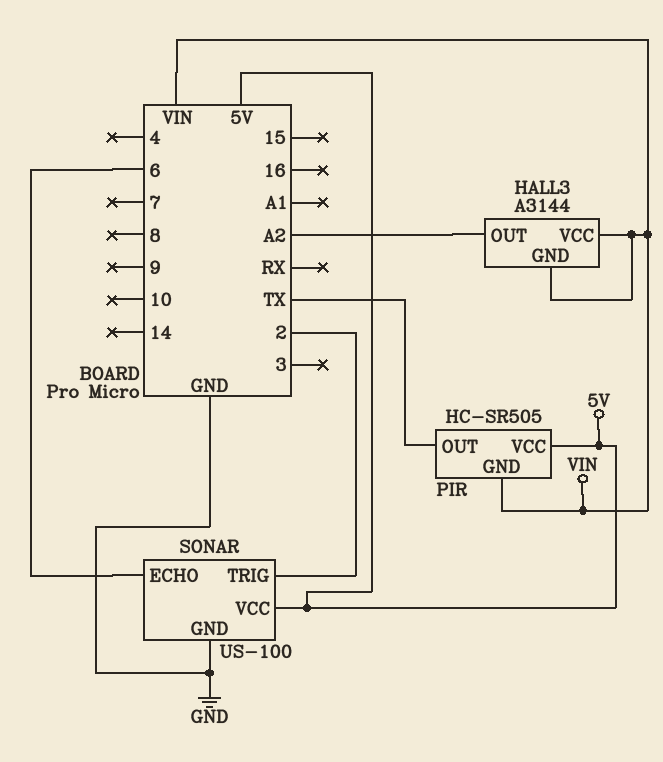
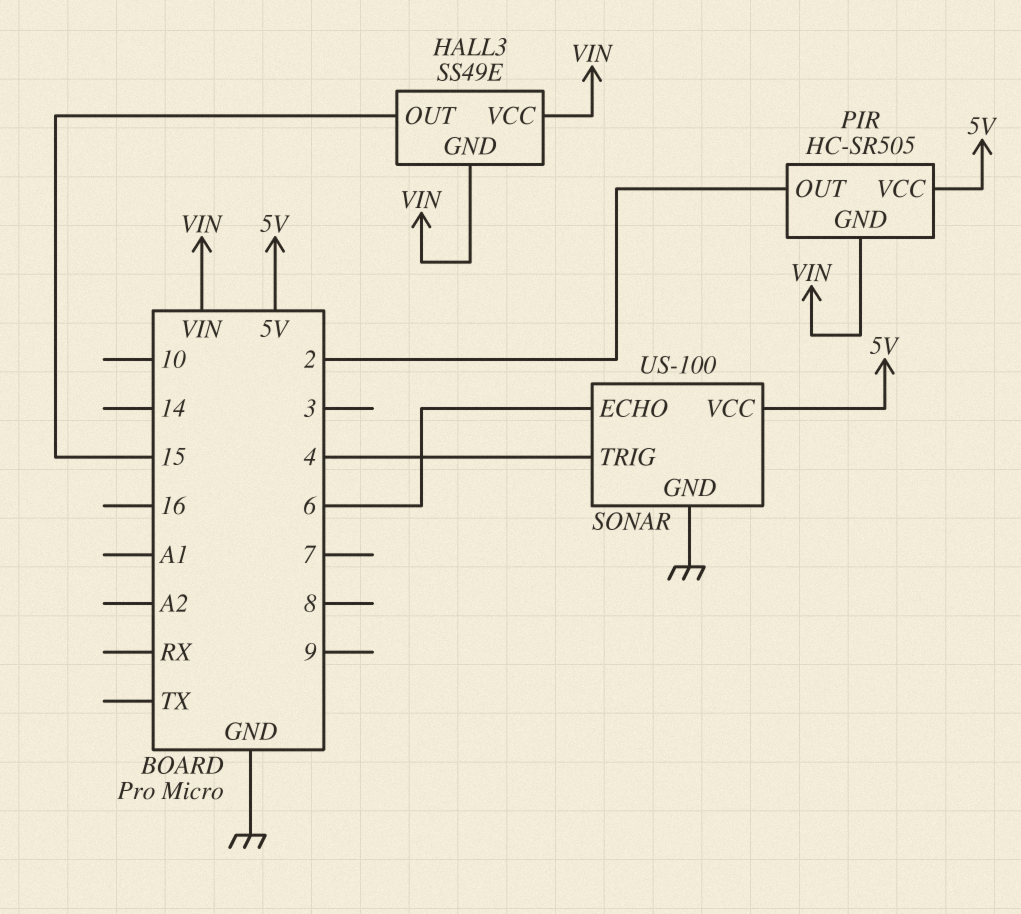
HALL3: A3144 -> SS49E
HALL3 pin OUT: A2 -> 15
PIR pin OUT: TX -> 2
SONAR pin TRIG: 2 -> 4

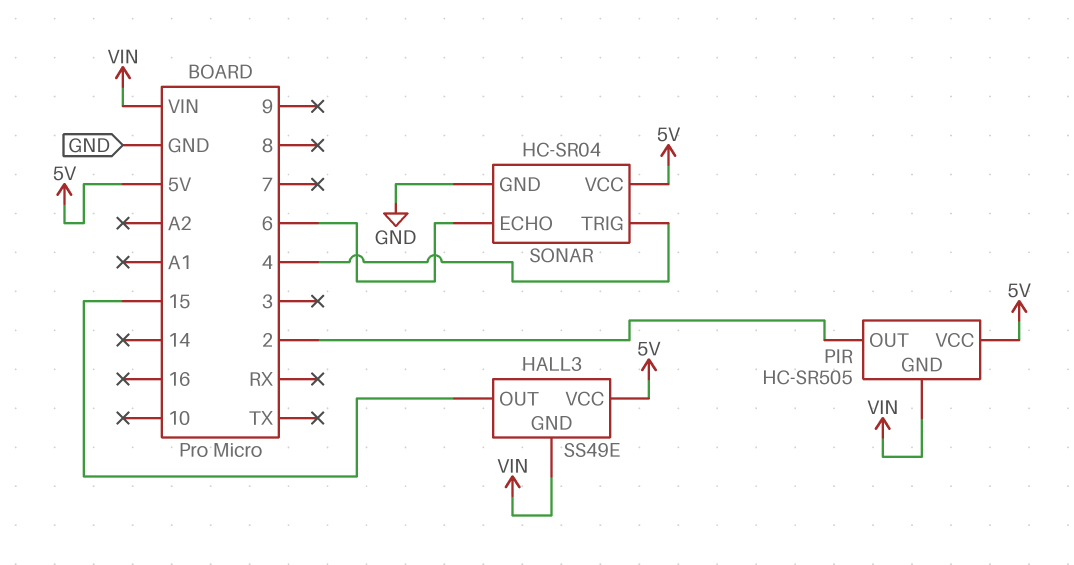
HALL3 pin VCC: VIN -> 5V
SONAR: US-100 -> HC-SR04

